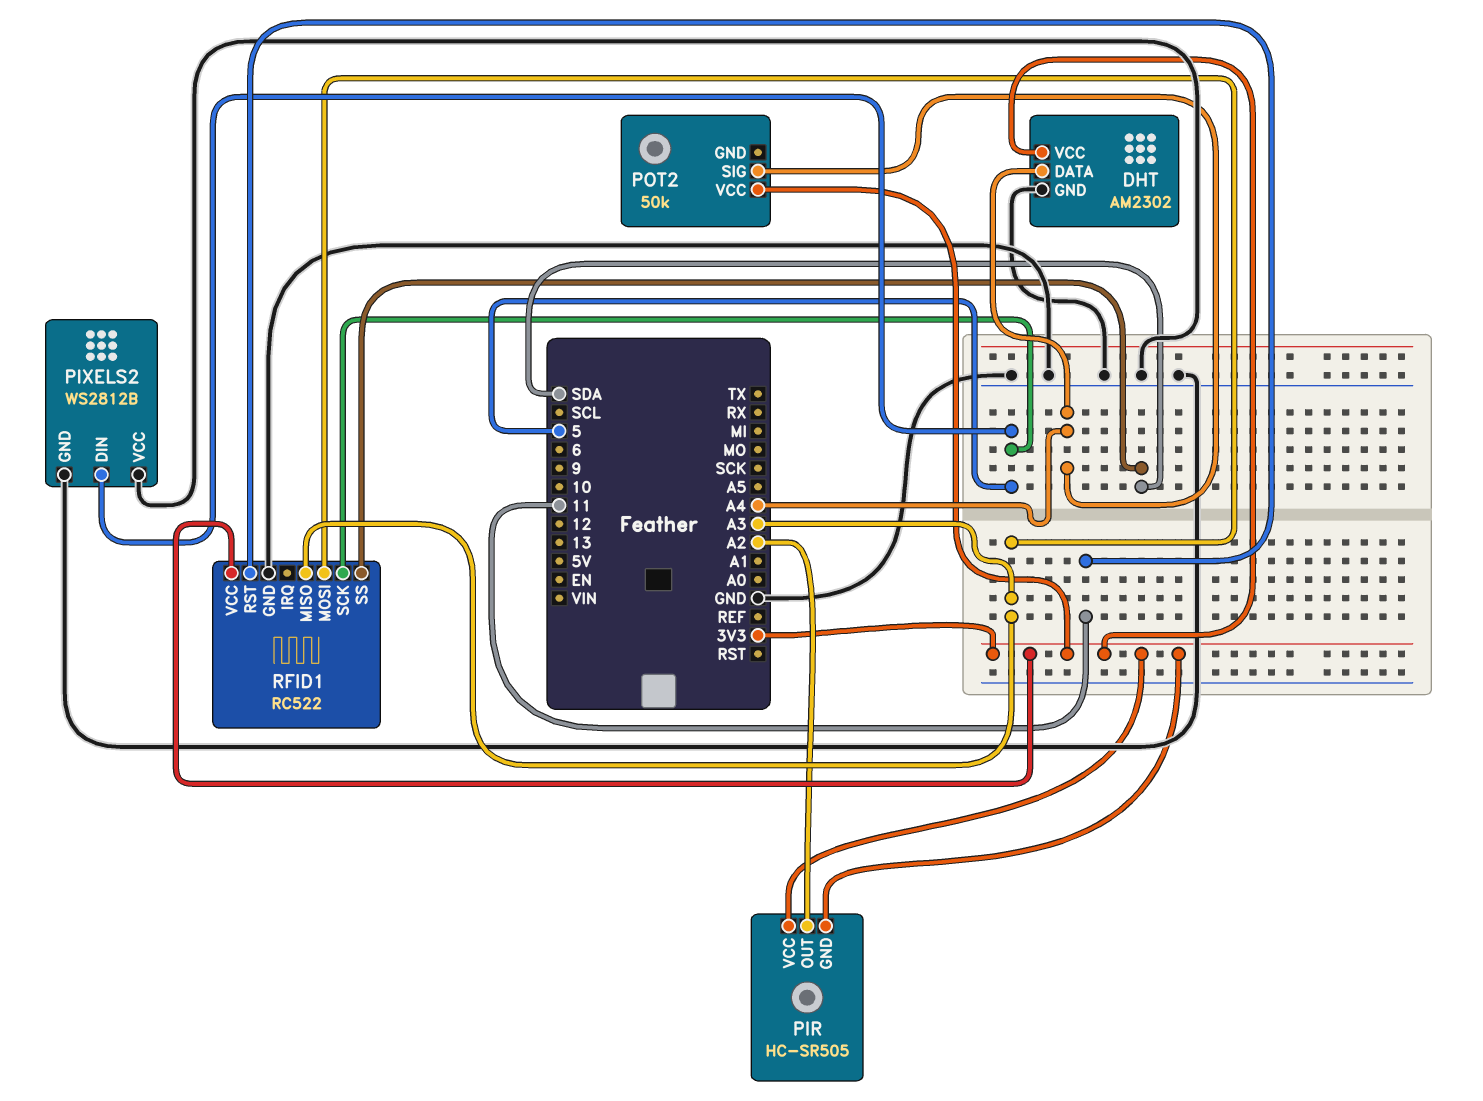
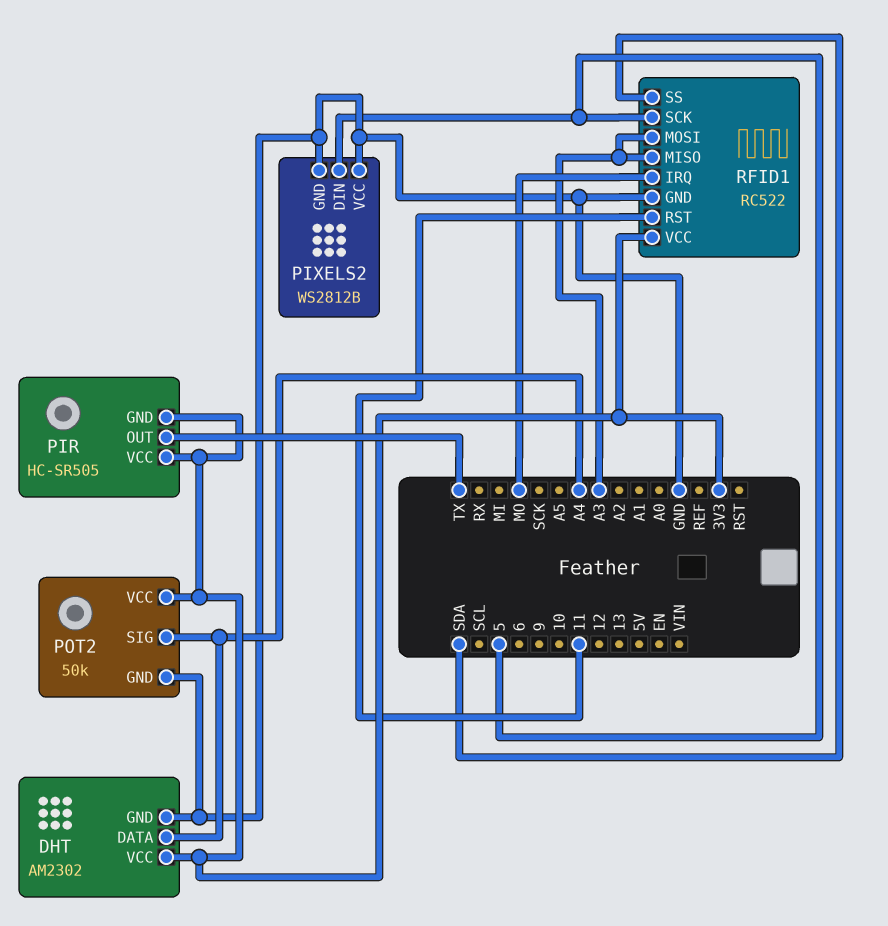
PIR pin OUT: A2 -> TX
POT2 pin GND: none -> GND
RFID1 pin IRQ: none -> MO

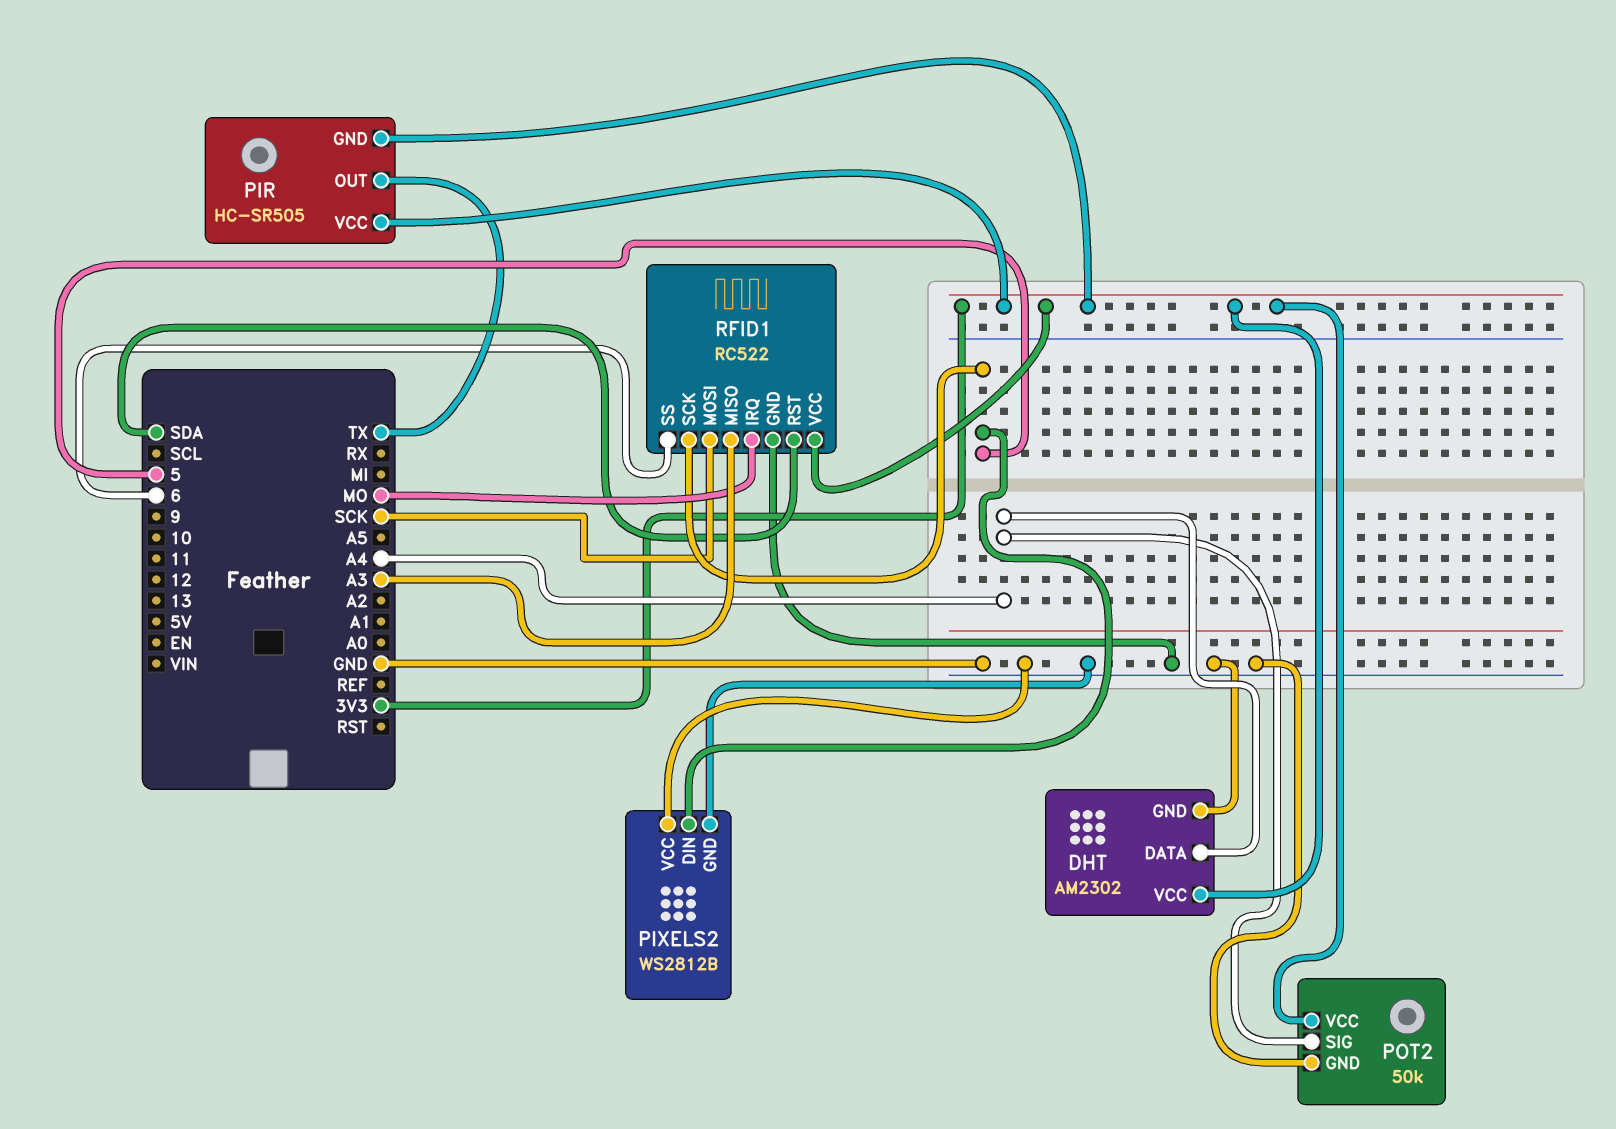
RFID1 pin MOSI: A3 -> SCK
RFID1 pin RST: 11 -> SDA
RFID1 pin SS: SDA -> 6

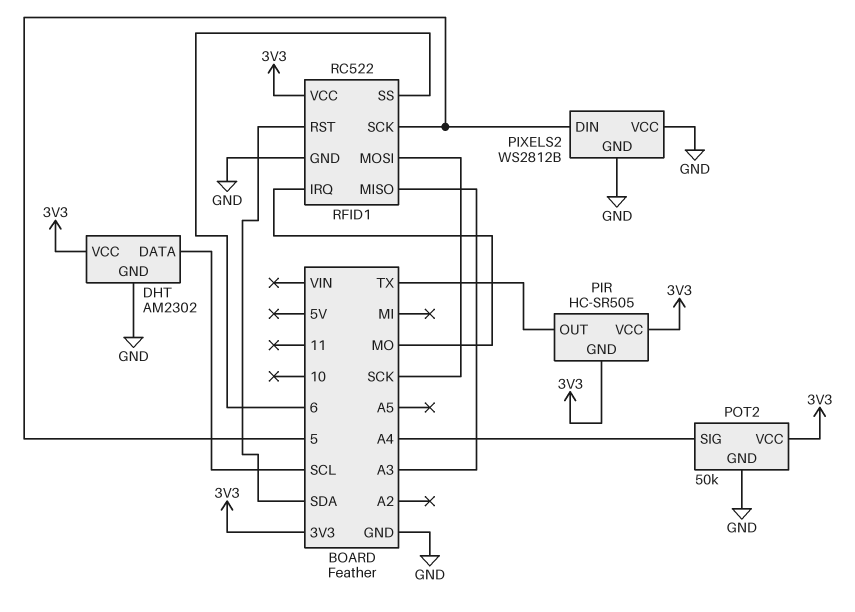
DHT pin DATA: A4 -> SCL

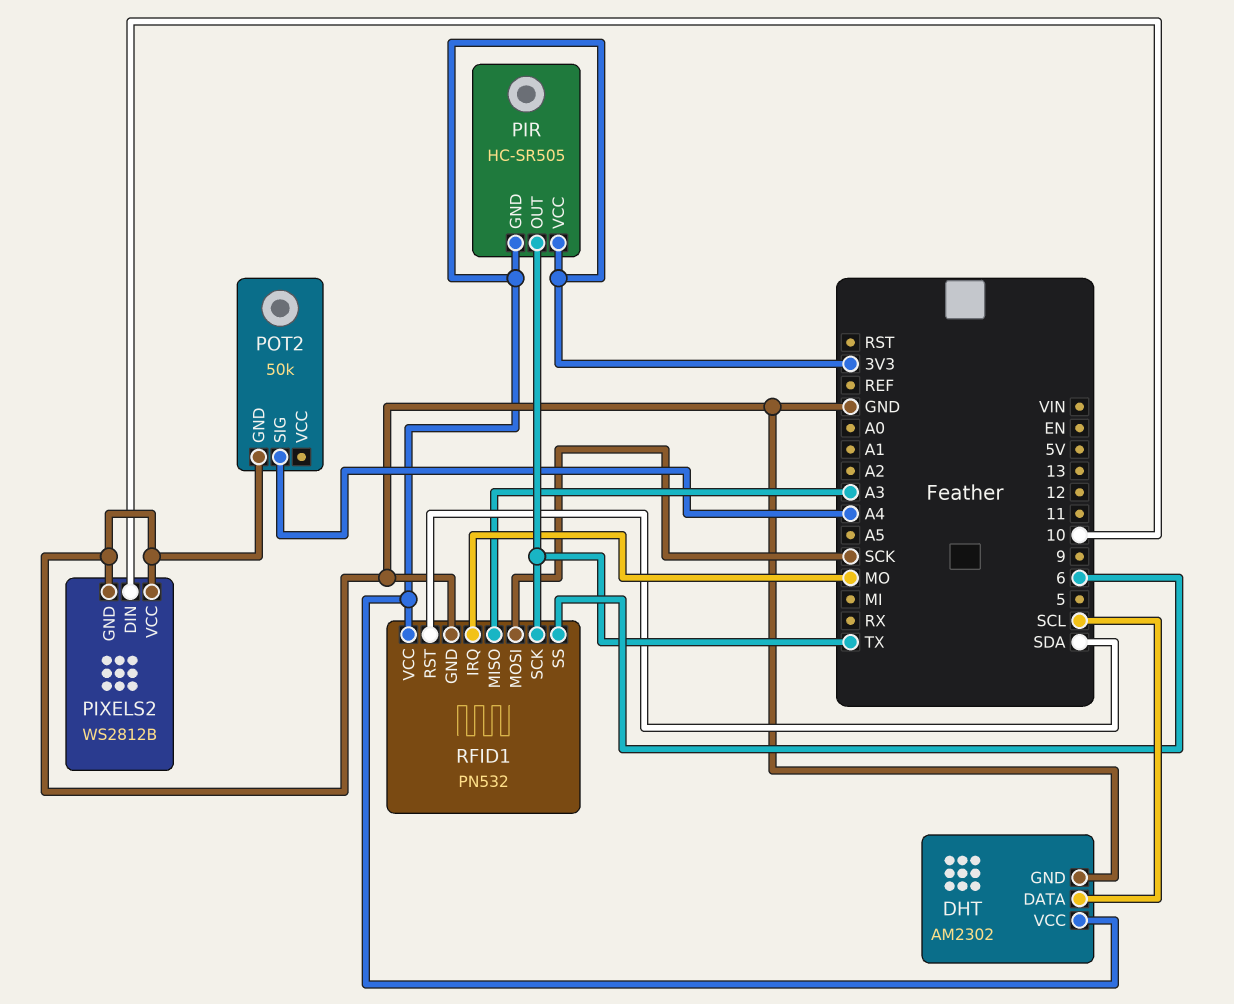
PIXELS2 pin DIN: 5 -> 10
POT2 pin VCC: 3V3 -> none
RFID1: RC522 -> PN532
RFID1 pin SCK: 5 -> TX

